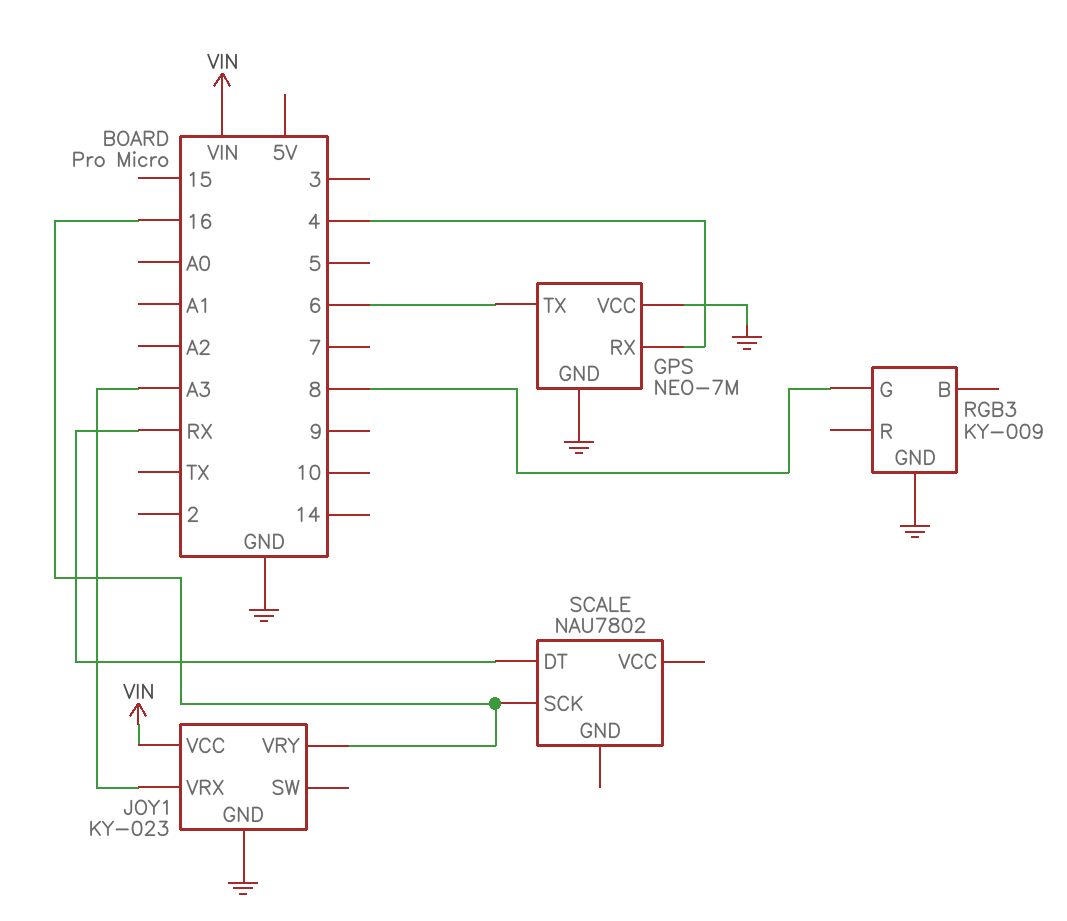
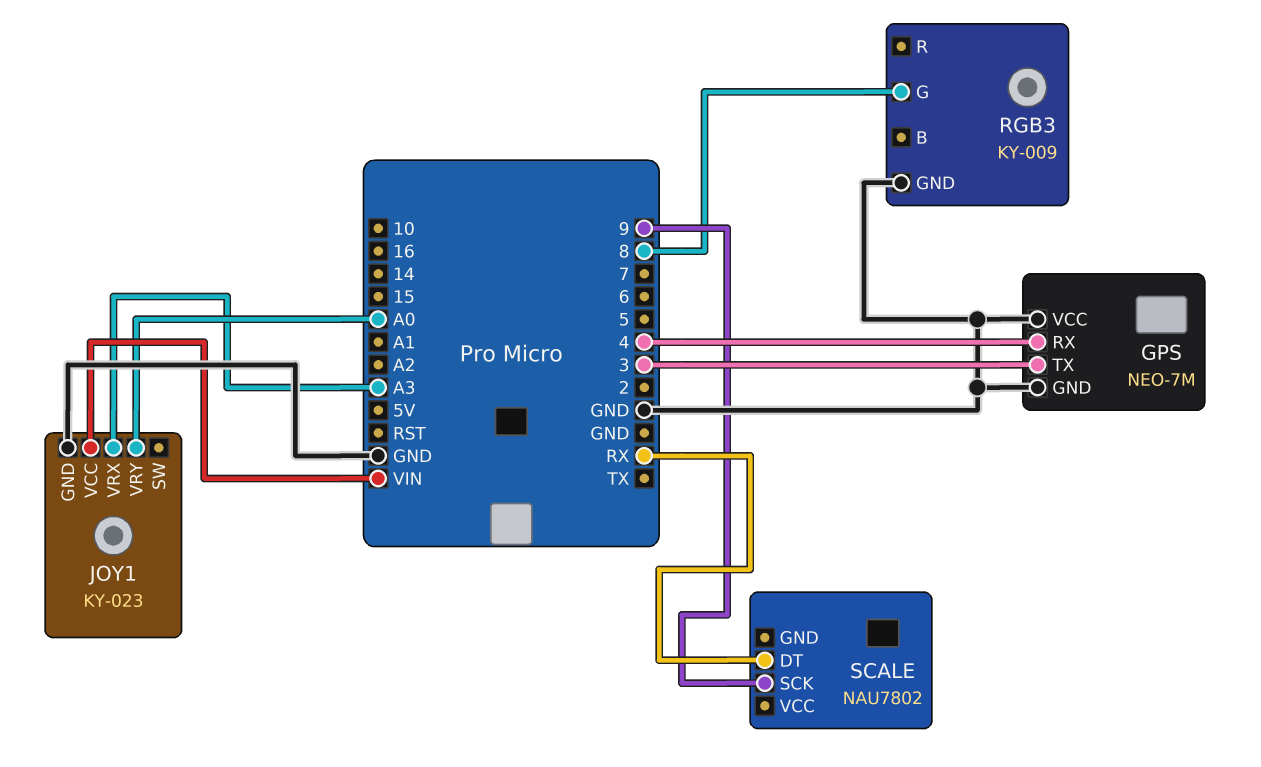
GPS pin TX: 6 -> 3
JOY1 pin VRY: 16 -> A0
SCALE pin SCK: 16 -> 9

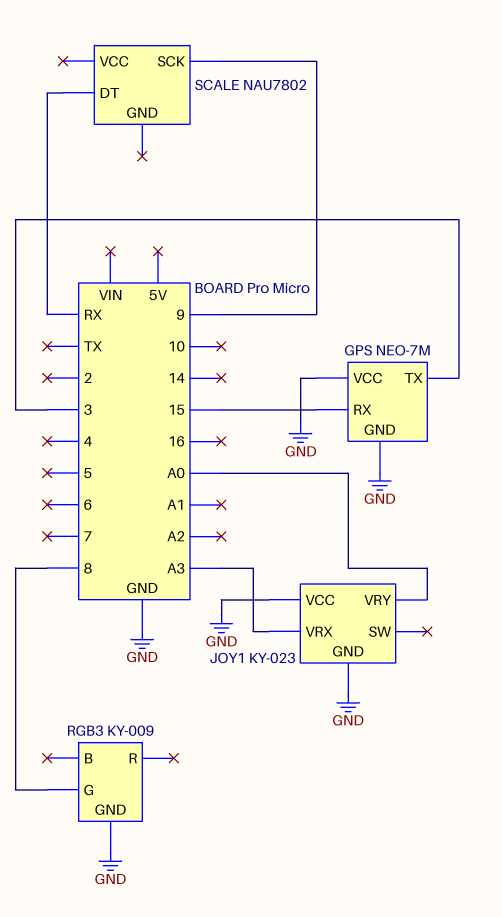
GPS pin RX: 4 -> 15
JOY1 pin VCC: VIN -> GND

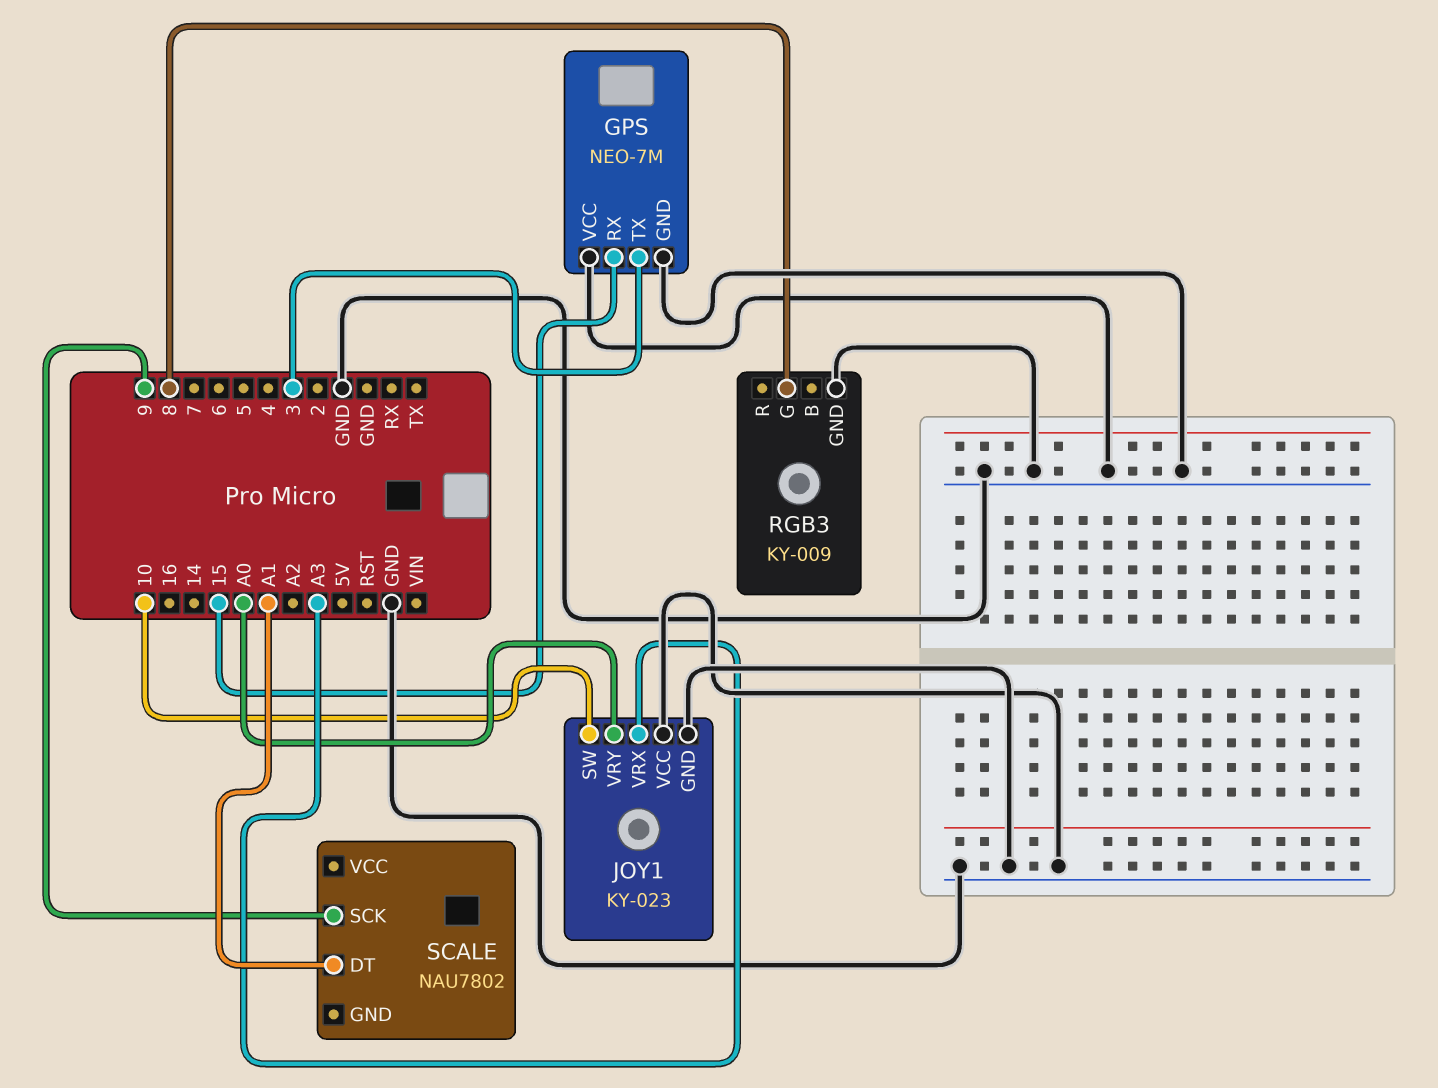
JOY1 pin SW: none -> 10
SCALE pin DT: RX -> A1

